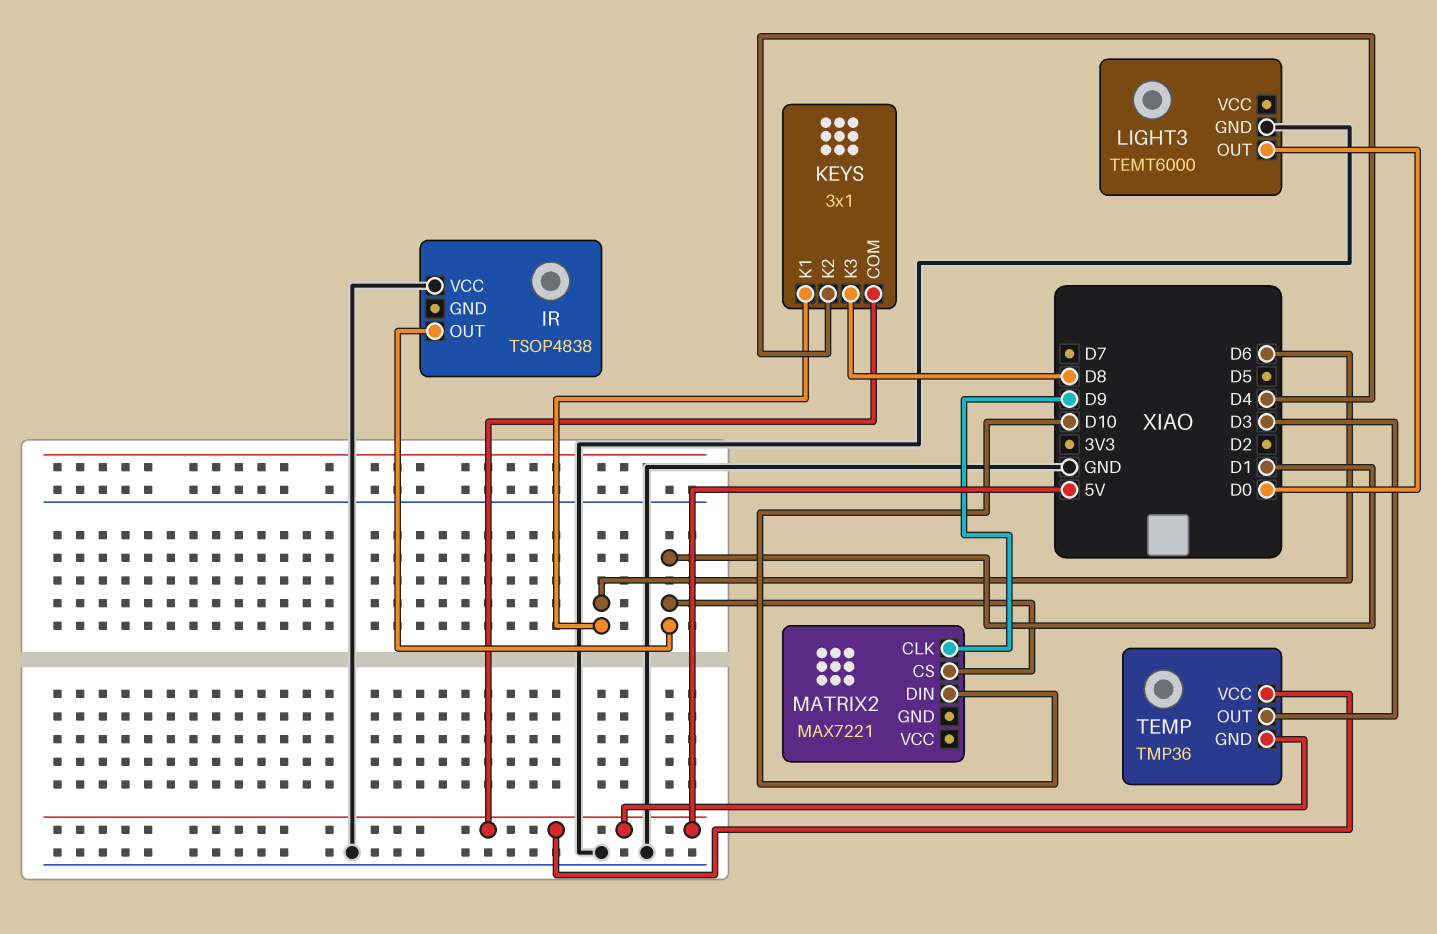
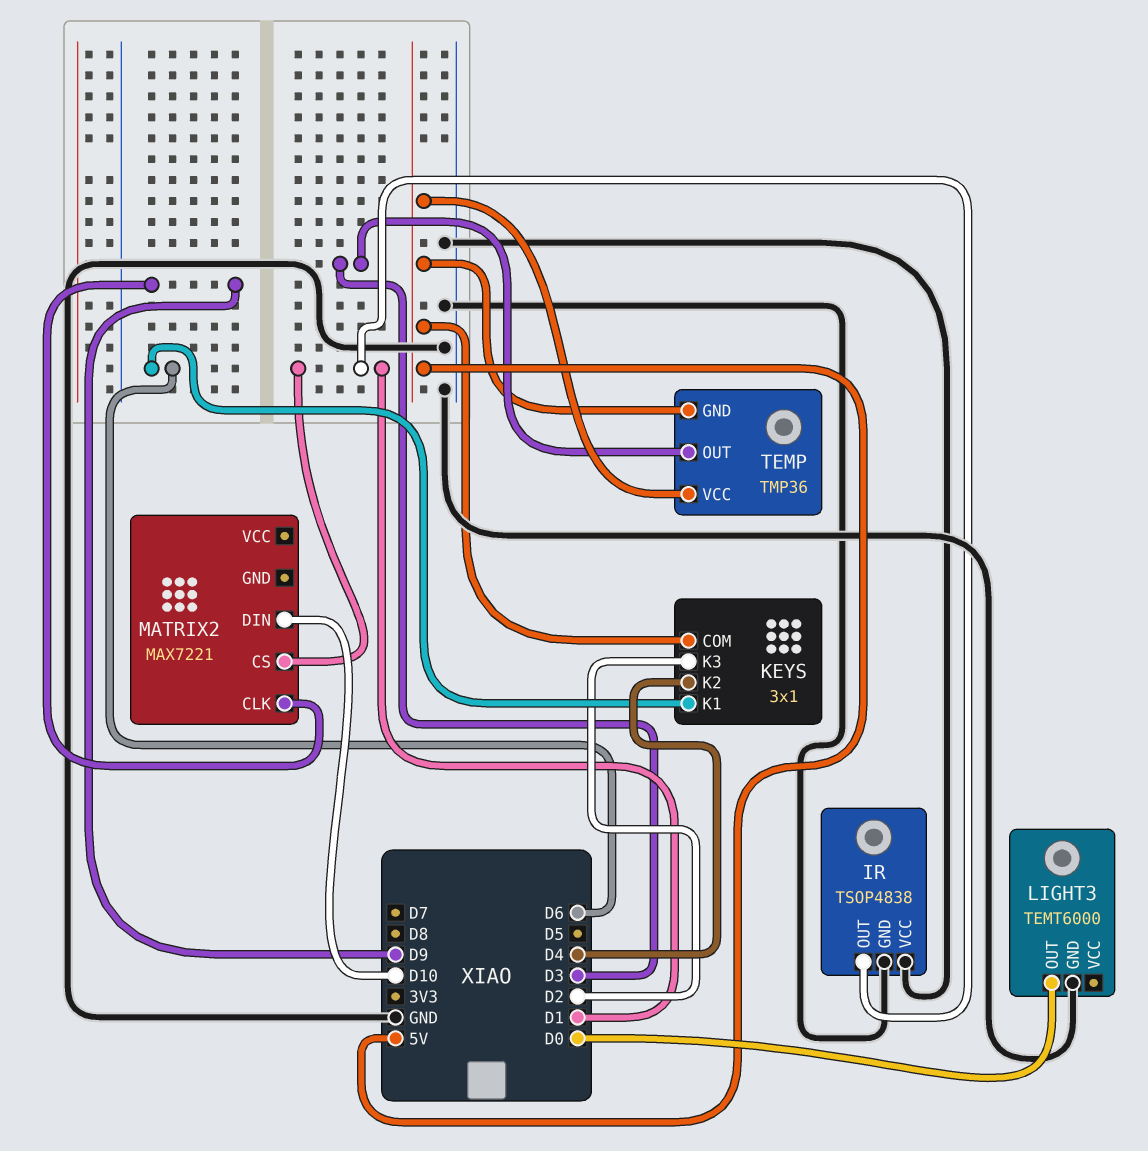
IR pin GND: none -> GND
KEYS pin K3: D8 -> D2

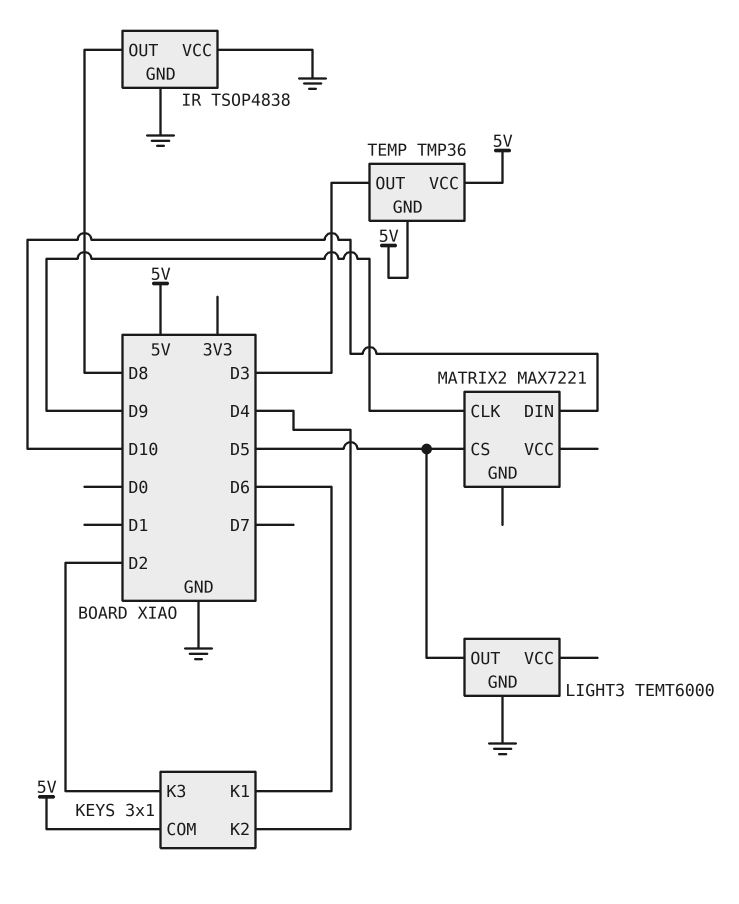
IR pin OUT: D1 -> D8
LIGHT3 pin OUT: D0 -> D5
MATRIX2 pin CS: D1 -> D5

